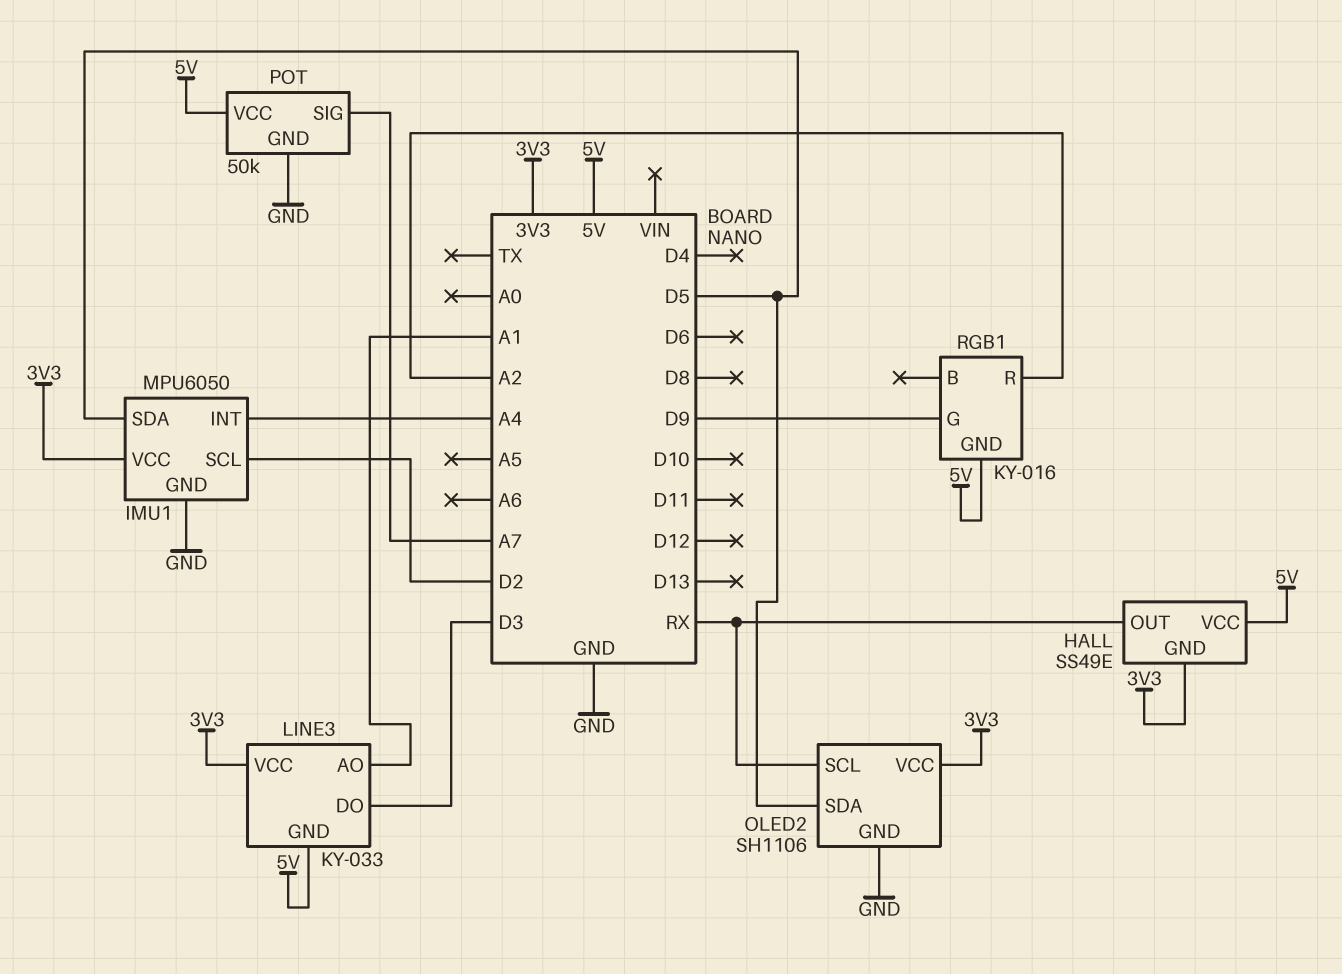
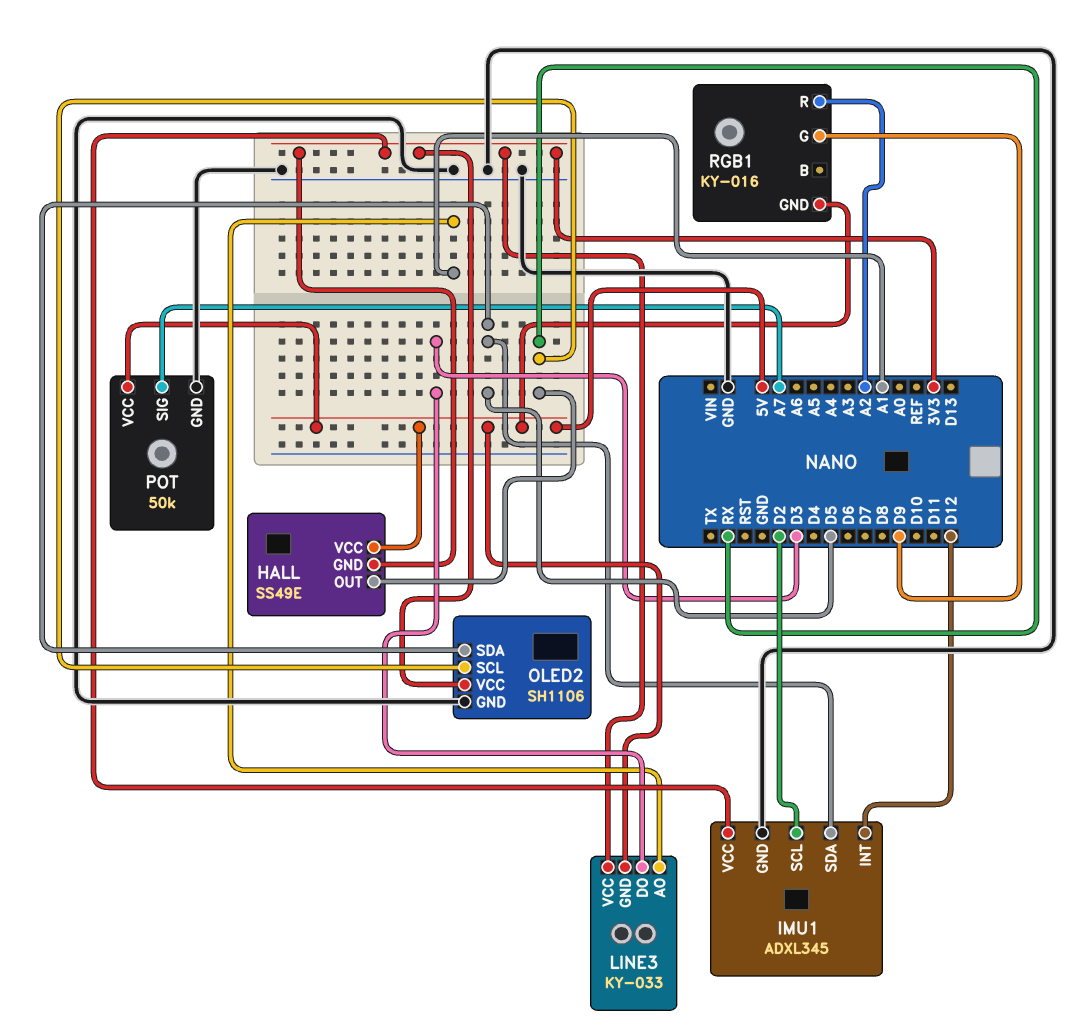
IMU1: MPU6050 -> ADXL345
IMU1 pin INT: A4 -> D12

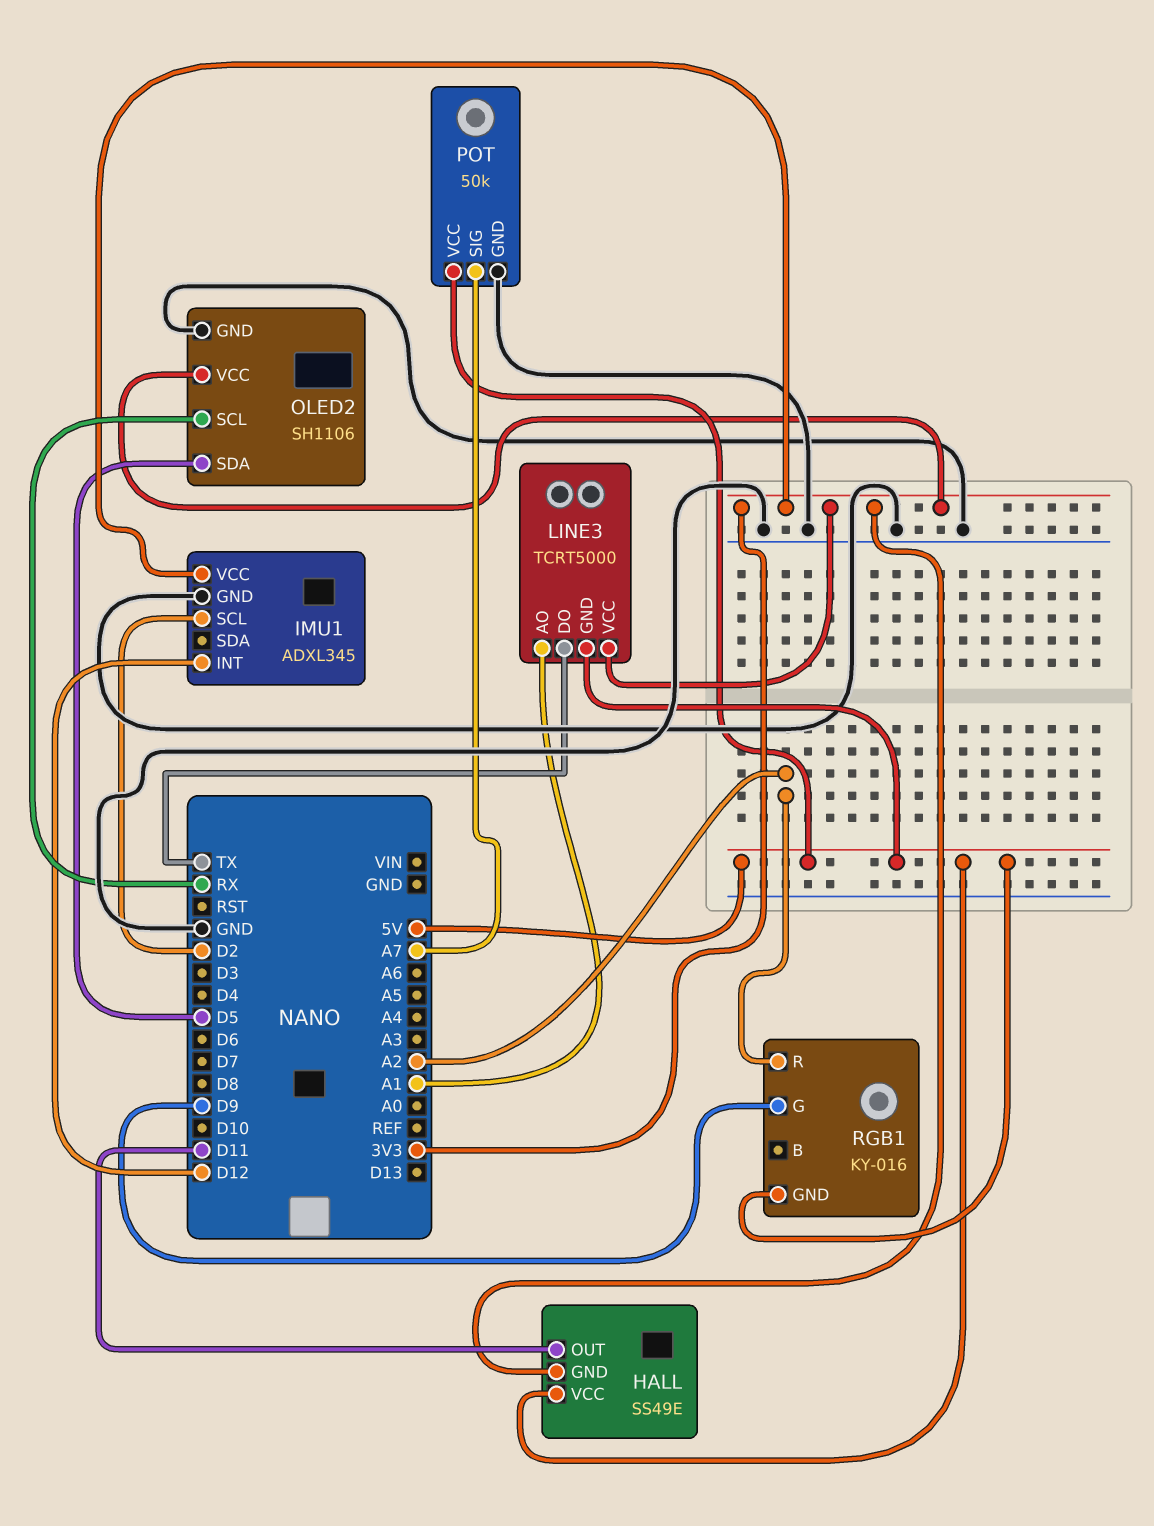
HALL pin OUT: RX -> D11
IMU1 pin SDA: D5 -> none
LINE3: KY-033 -> TCRT5000
LINE3 pin DO: D3 -> TX

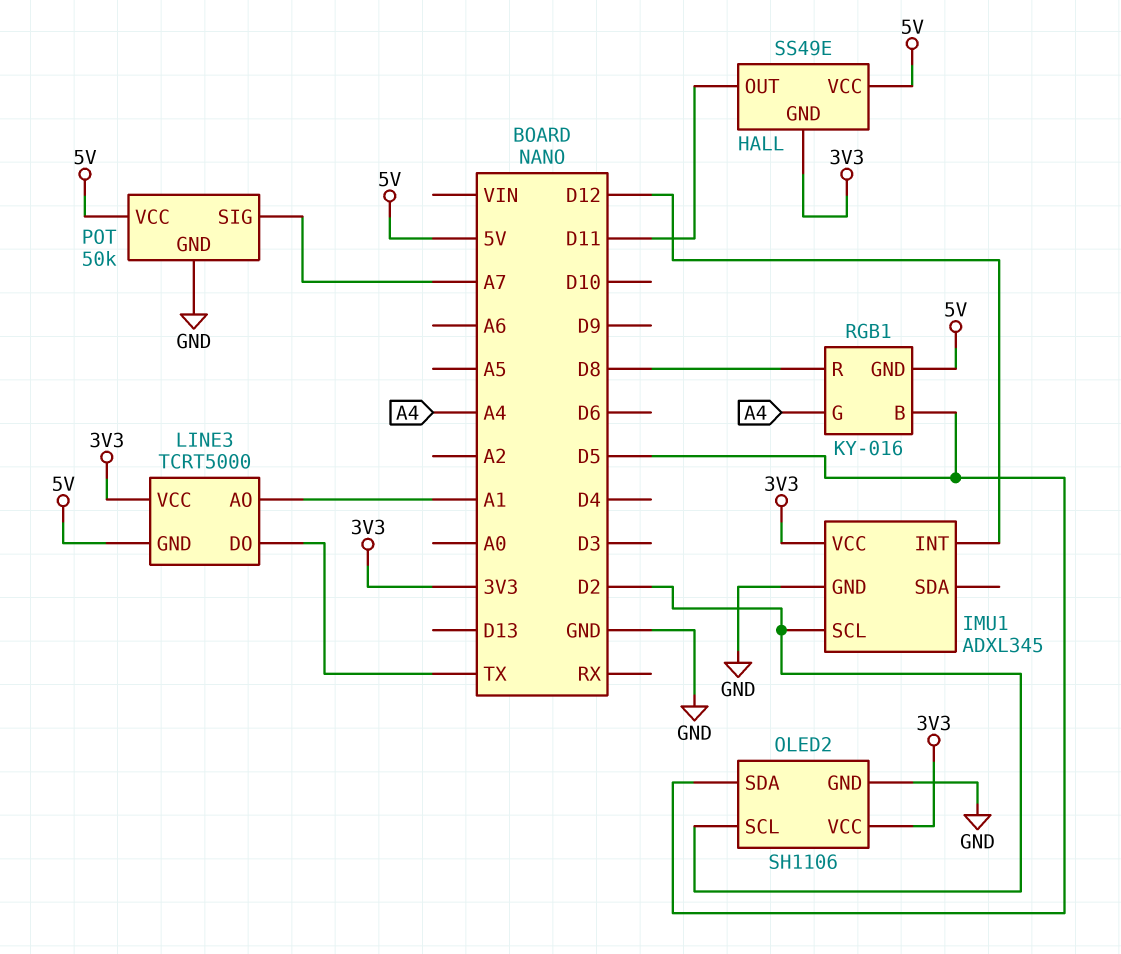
OLED2 pin SCL: RX -> D2
RGB1 pin B: none -> D5
RGB1 pin G: D9 -> A4
RGB1 pin R: A2 -> D8

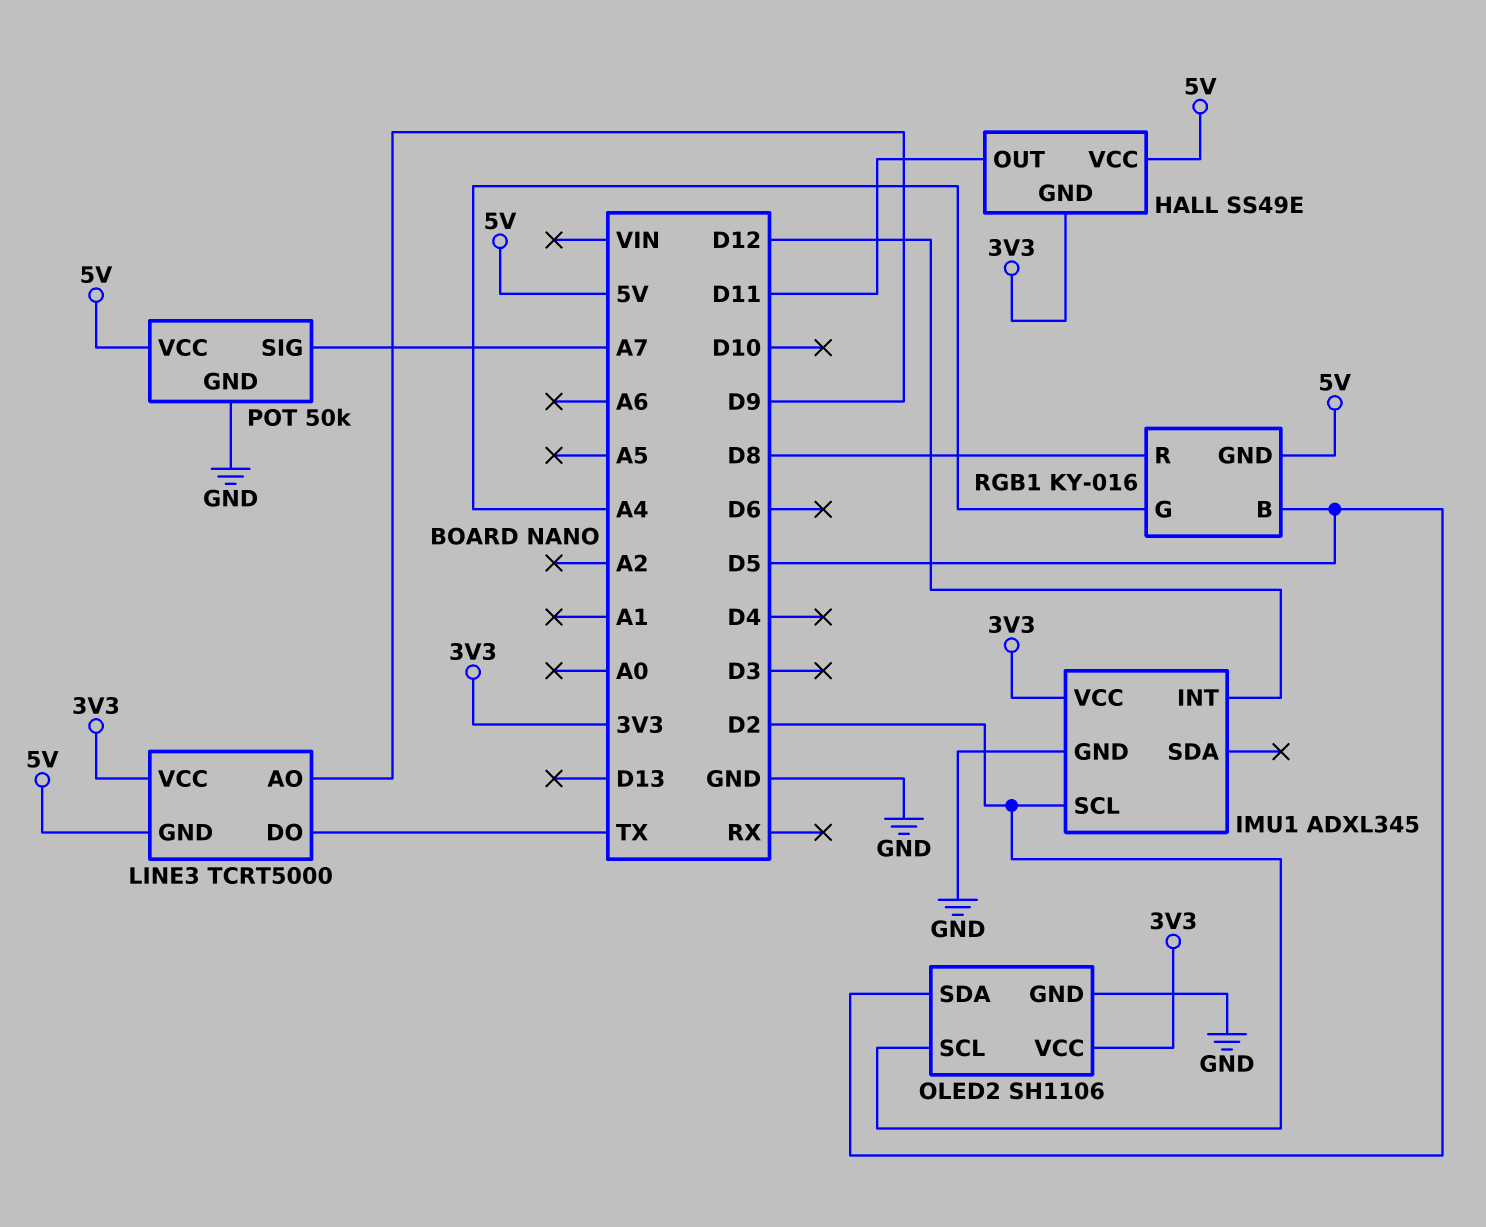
LINE3 pin AO: A1 -> D9

